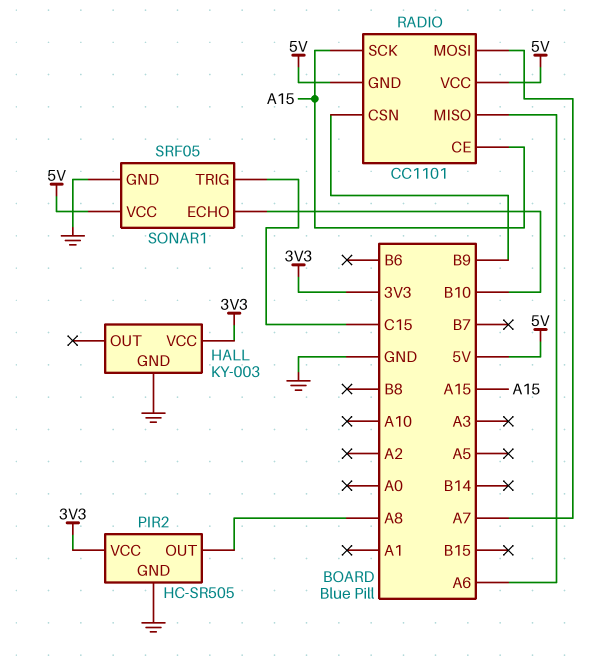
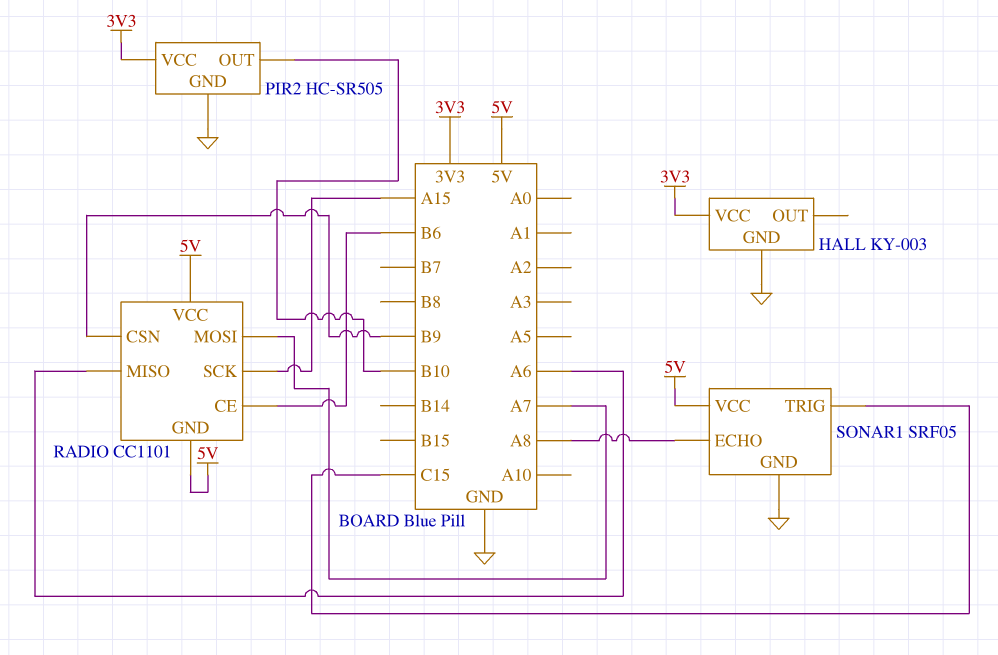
PIR2 pin OUT: A8 -> B10
RADIO pin CE: A15 -> B6
SONAR1 pin ECHO: B10 -> A8

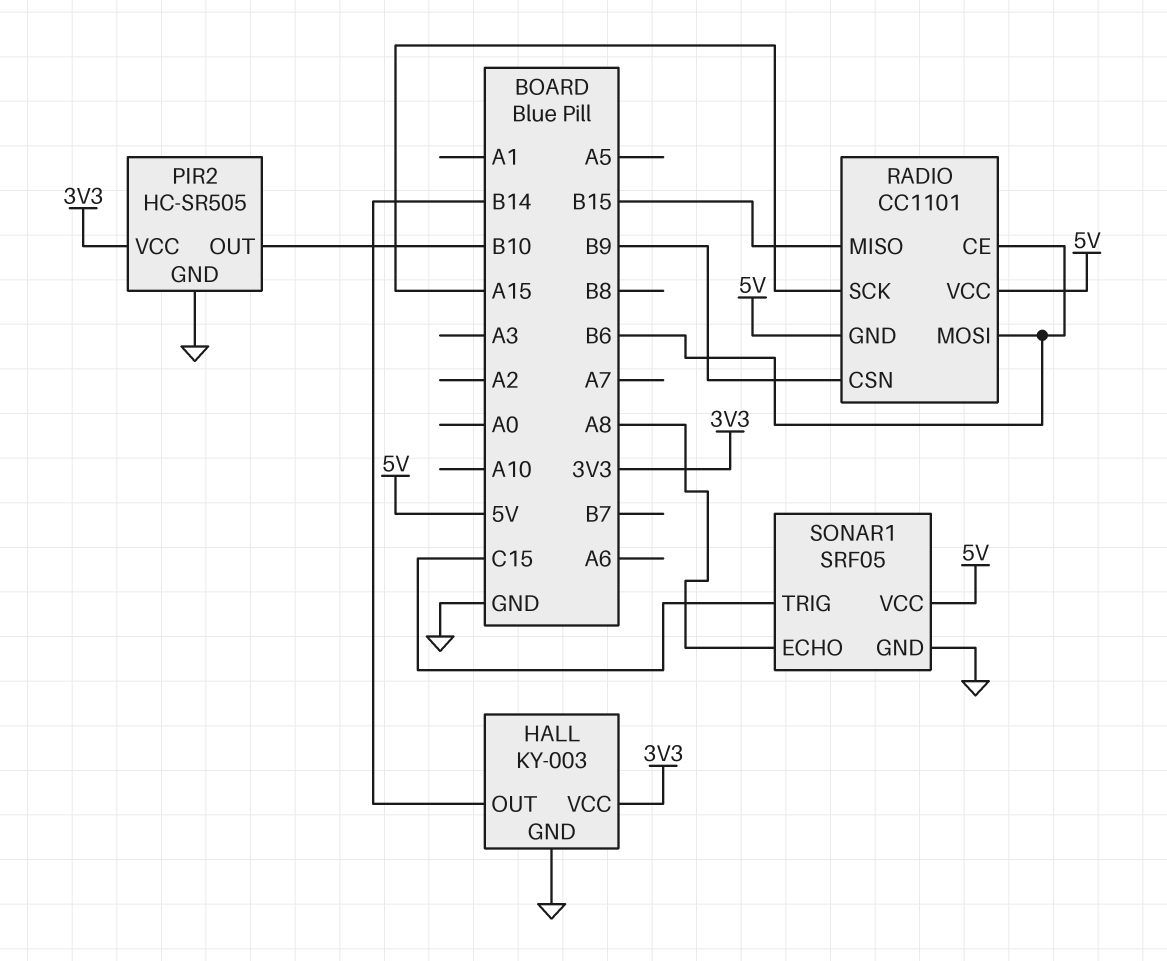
HALL pin OUT: none -> B14
RADIO pin MISO: A6 -> B15
RADIO pin MOSI: A7 -> B6

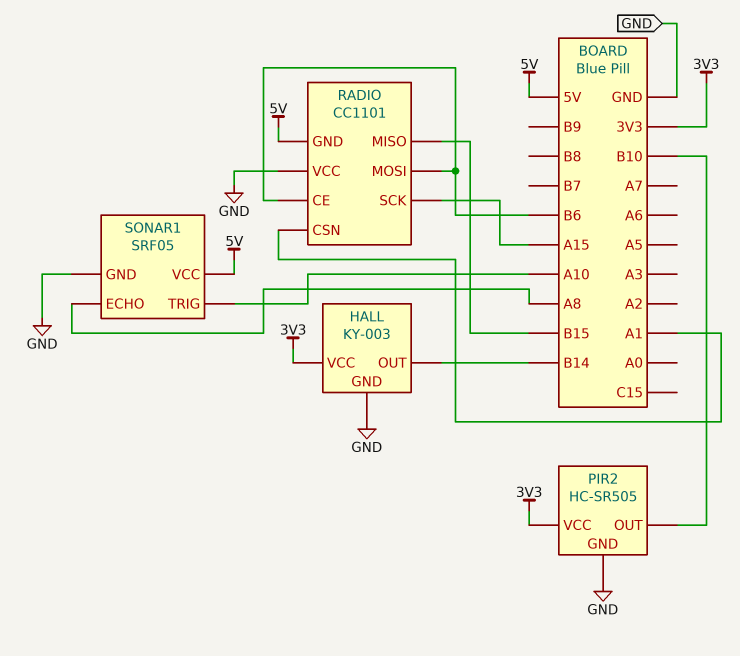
RADIO pin CSN: B9 -> A1
RADIO pin VCC: 5V -> GND
SONAR1 pin TRIG: C15 -> A10

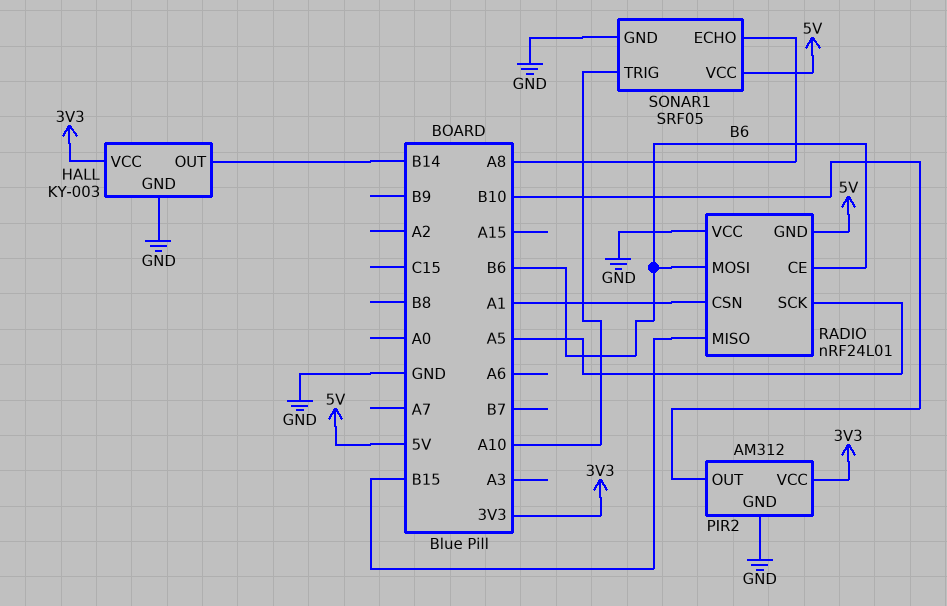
PIR2: HC-SR505 -> AM312
RADIO: CC1101 -> nRF24L01
RADIO pin SCK: A15 -> A5

